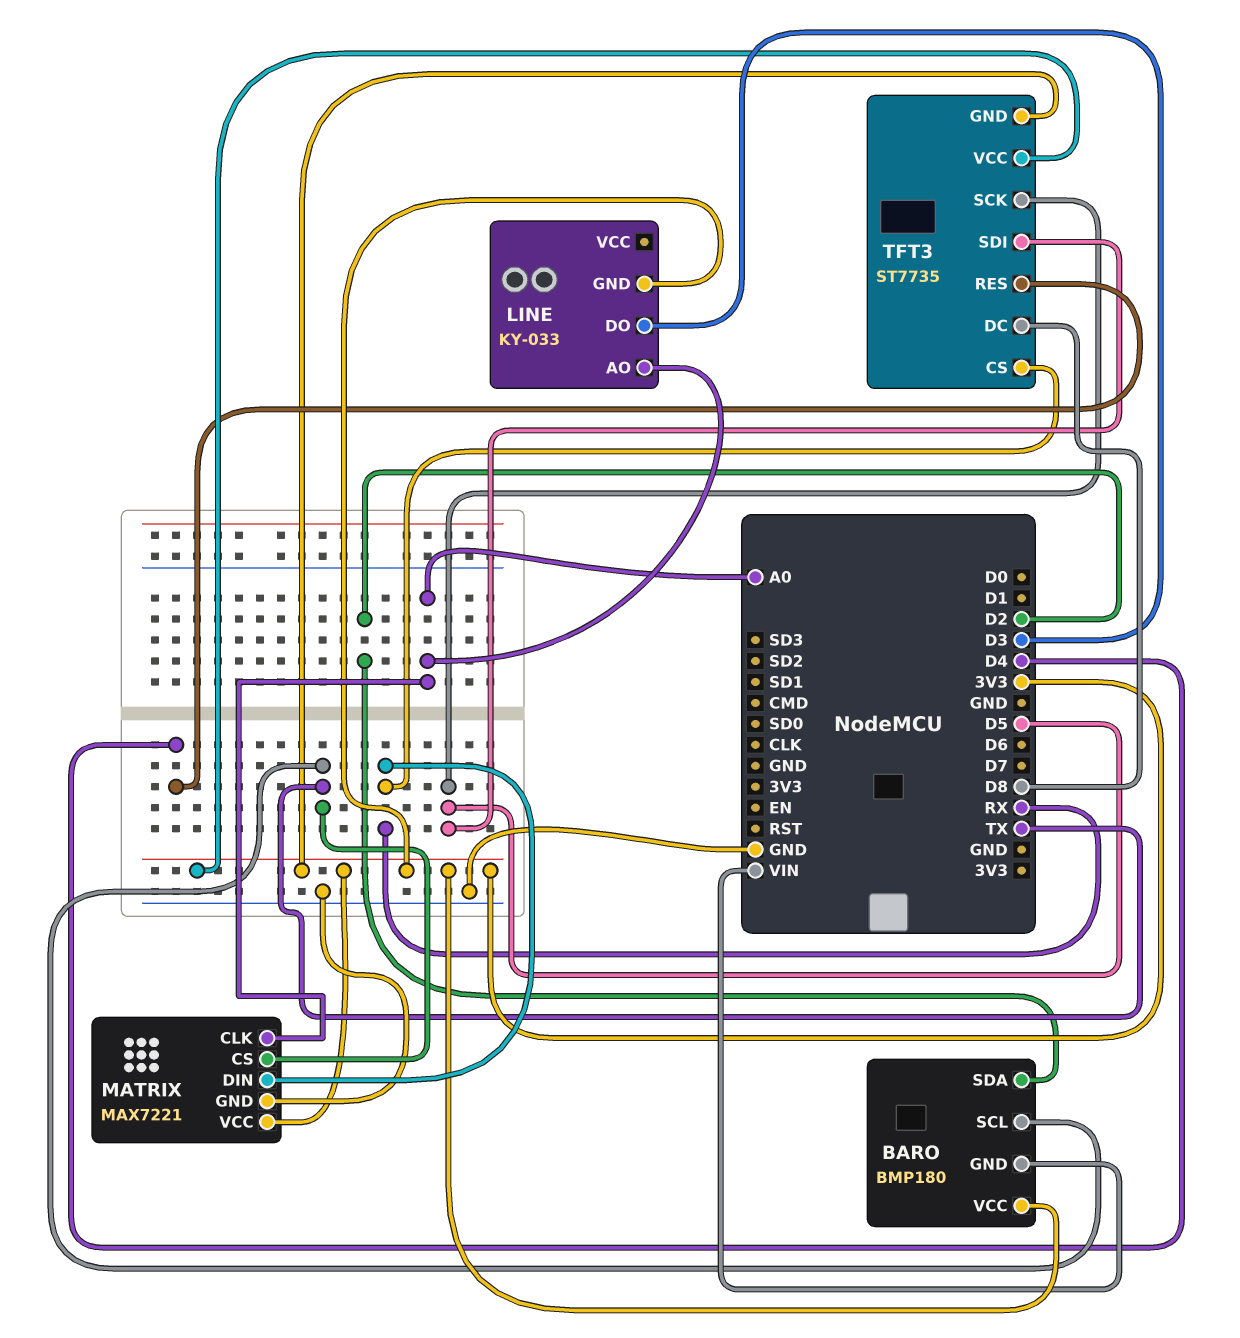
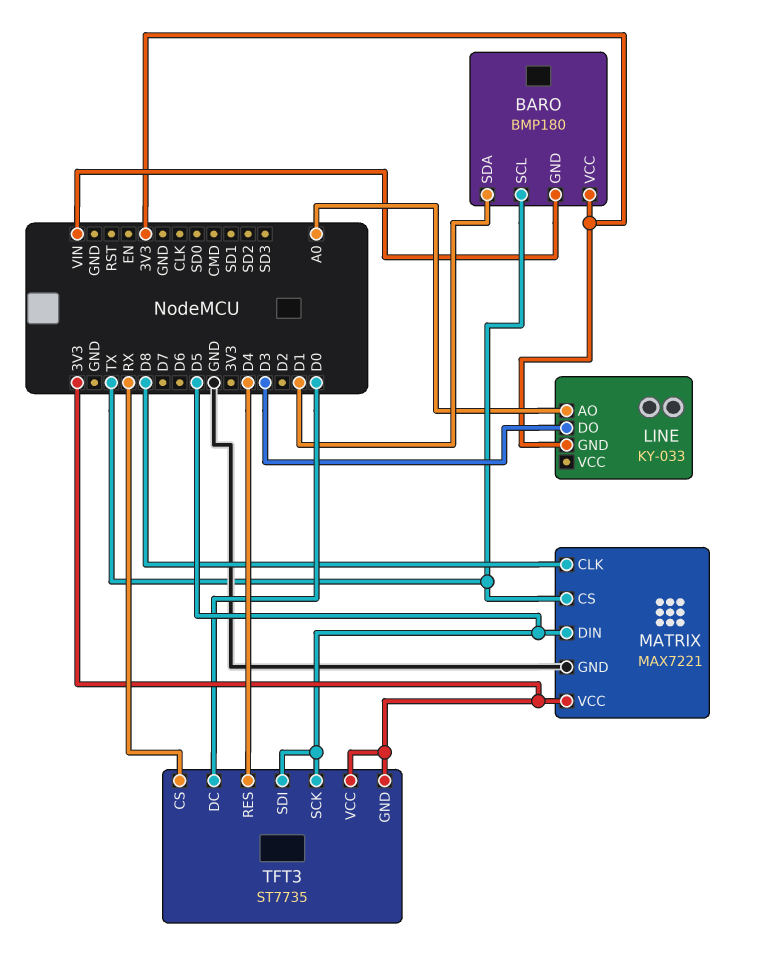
BARO pin SDA: D2 -> D1
MATRIX pin CLK: A0 -> D8
MATRIX pin DIN: RX -> D5
TFT3 pin DC: D8 -> D0

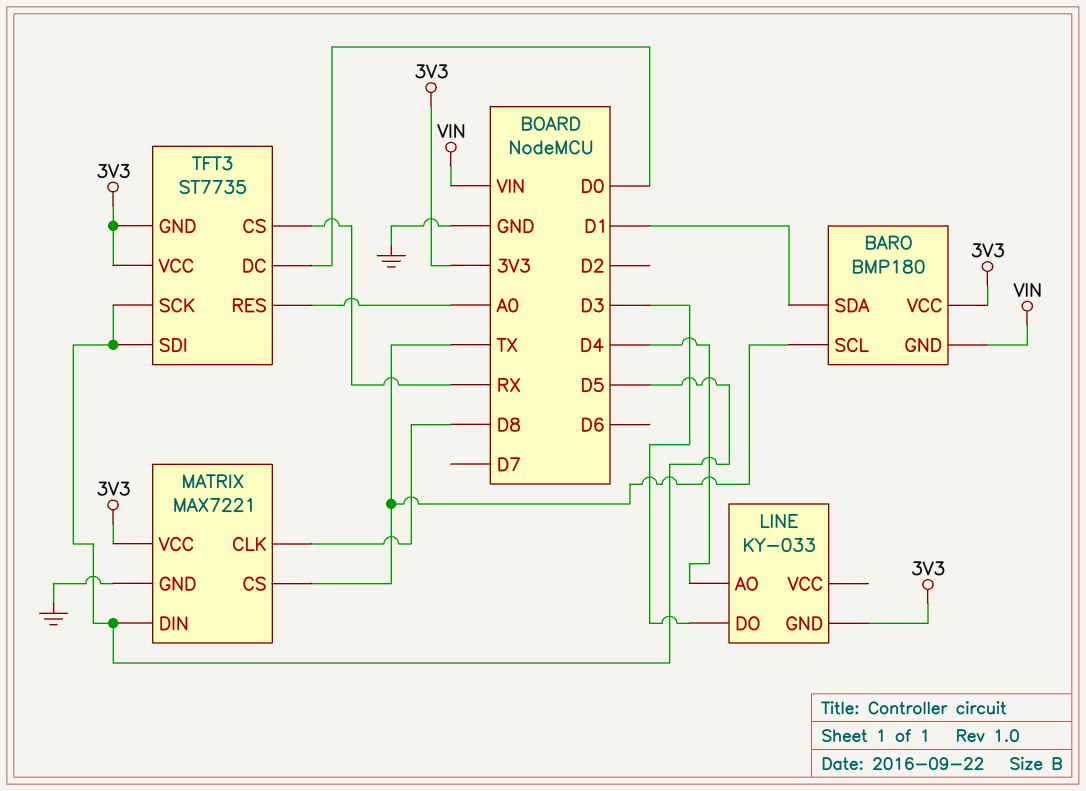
LINE pin AO: A0 -> D4
TFT3 pin RES: D4 -> A0

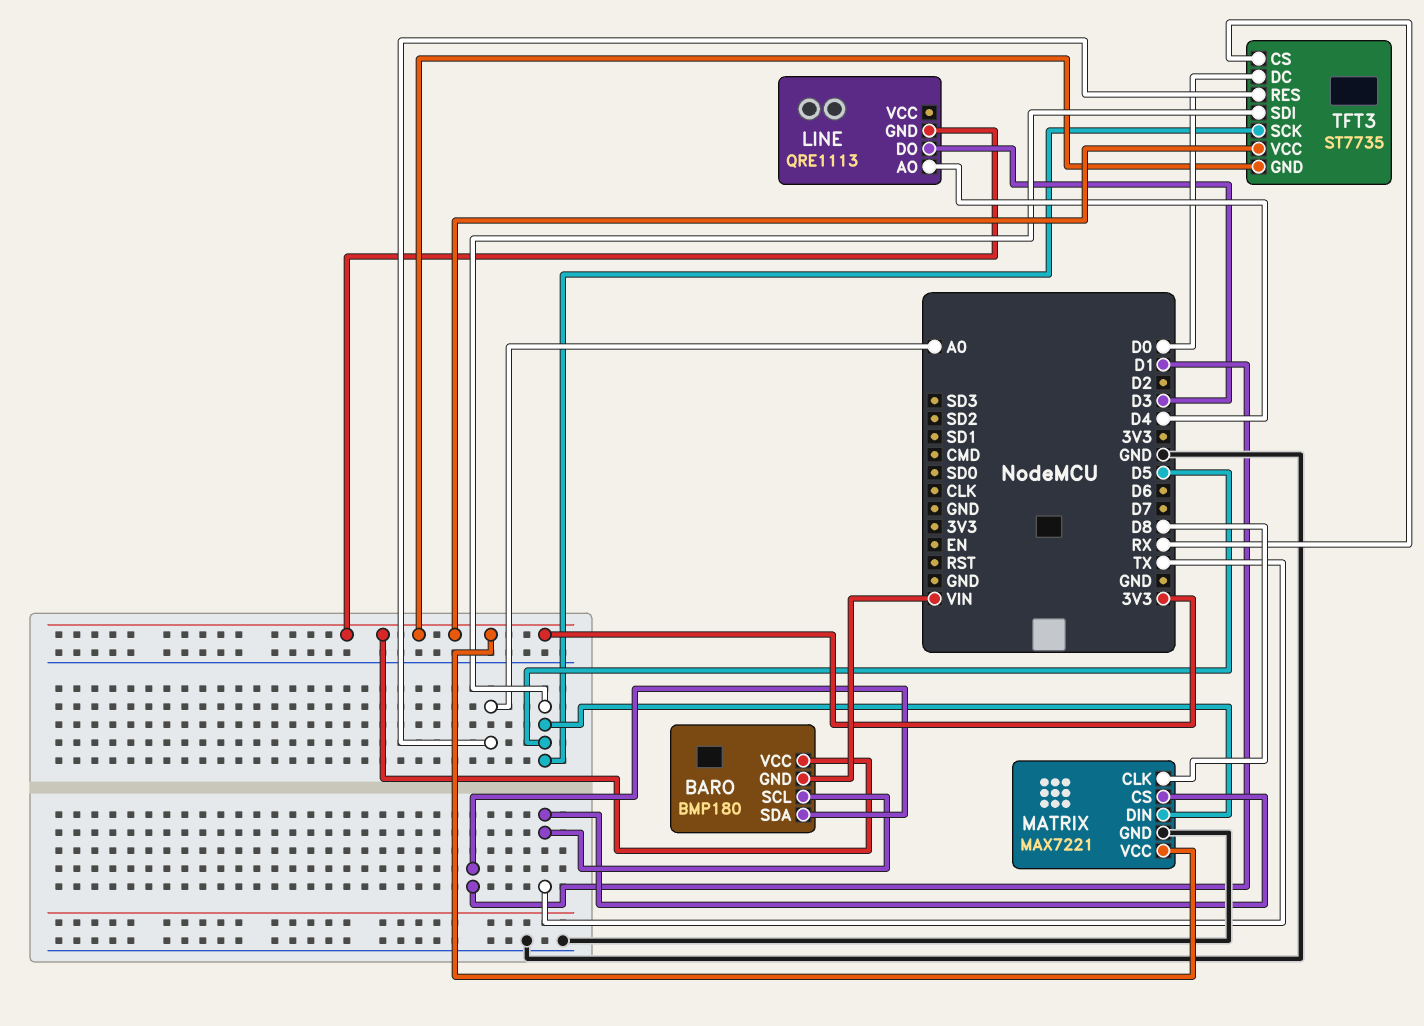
LINE: KY-033 -> QRE1113

